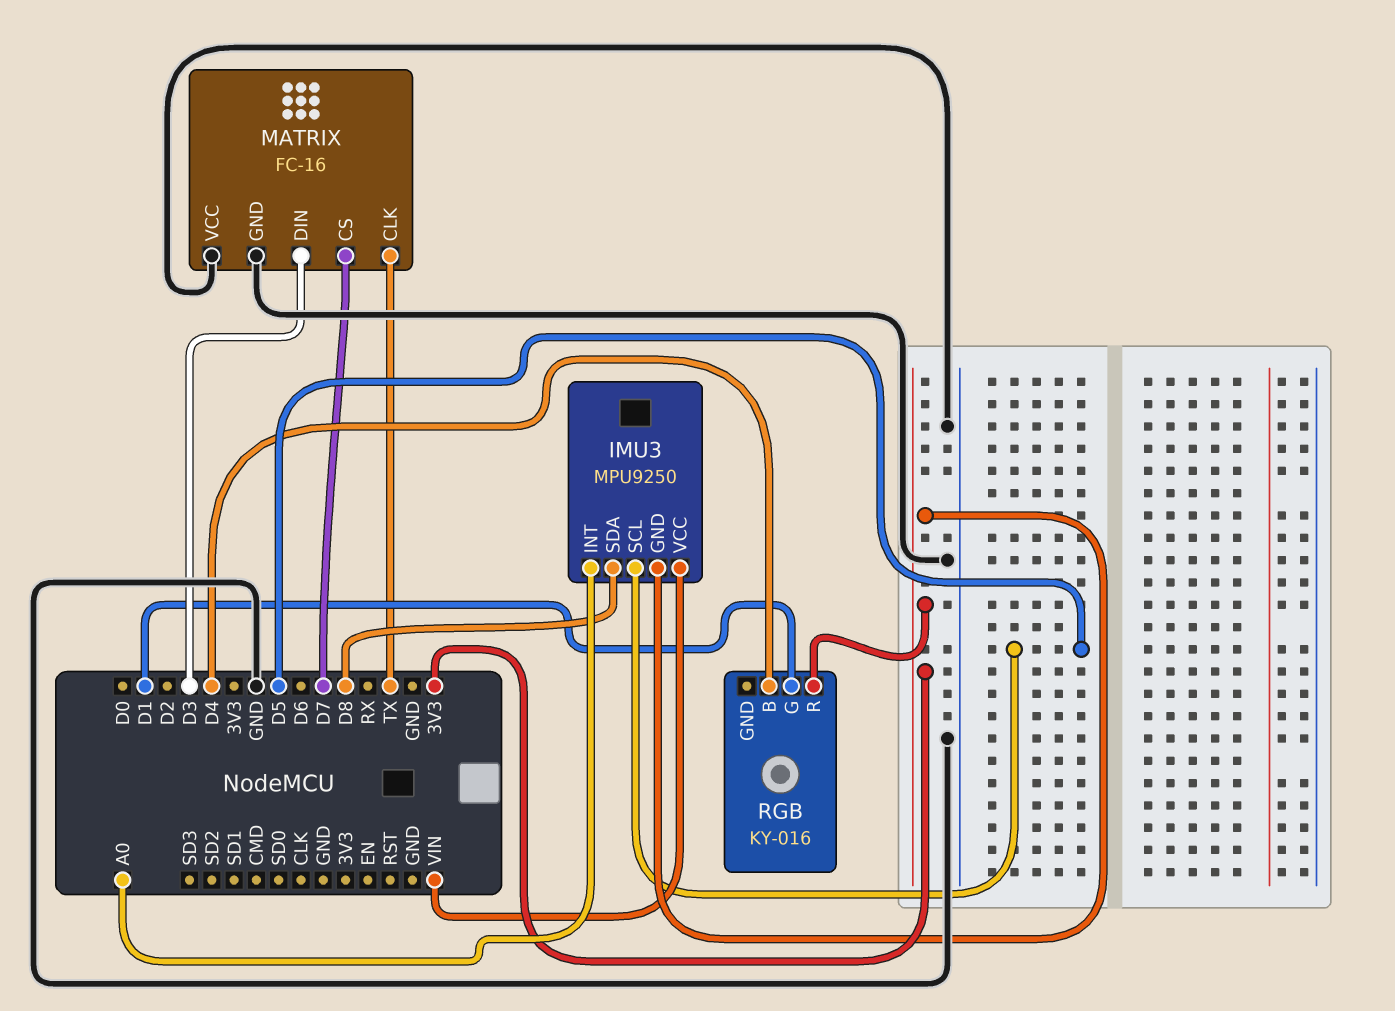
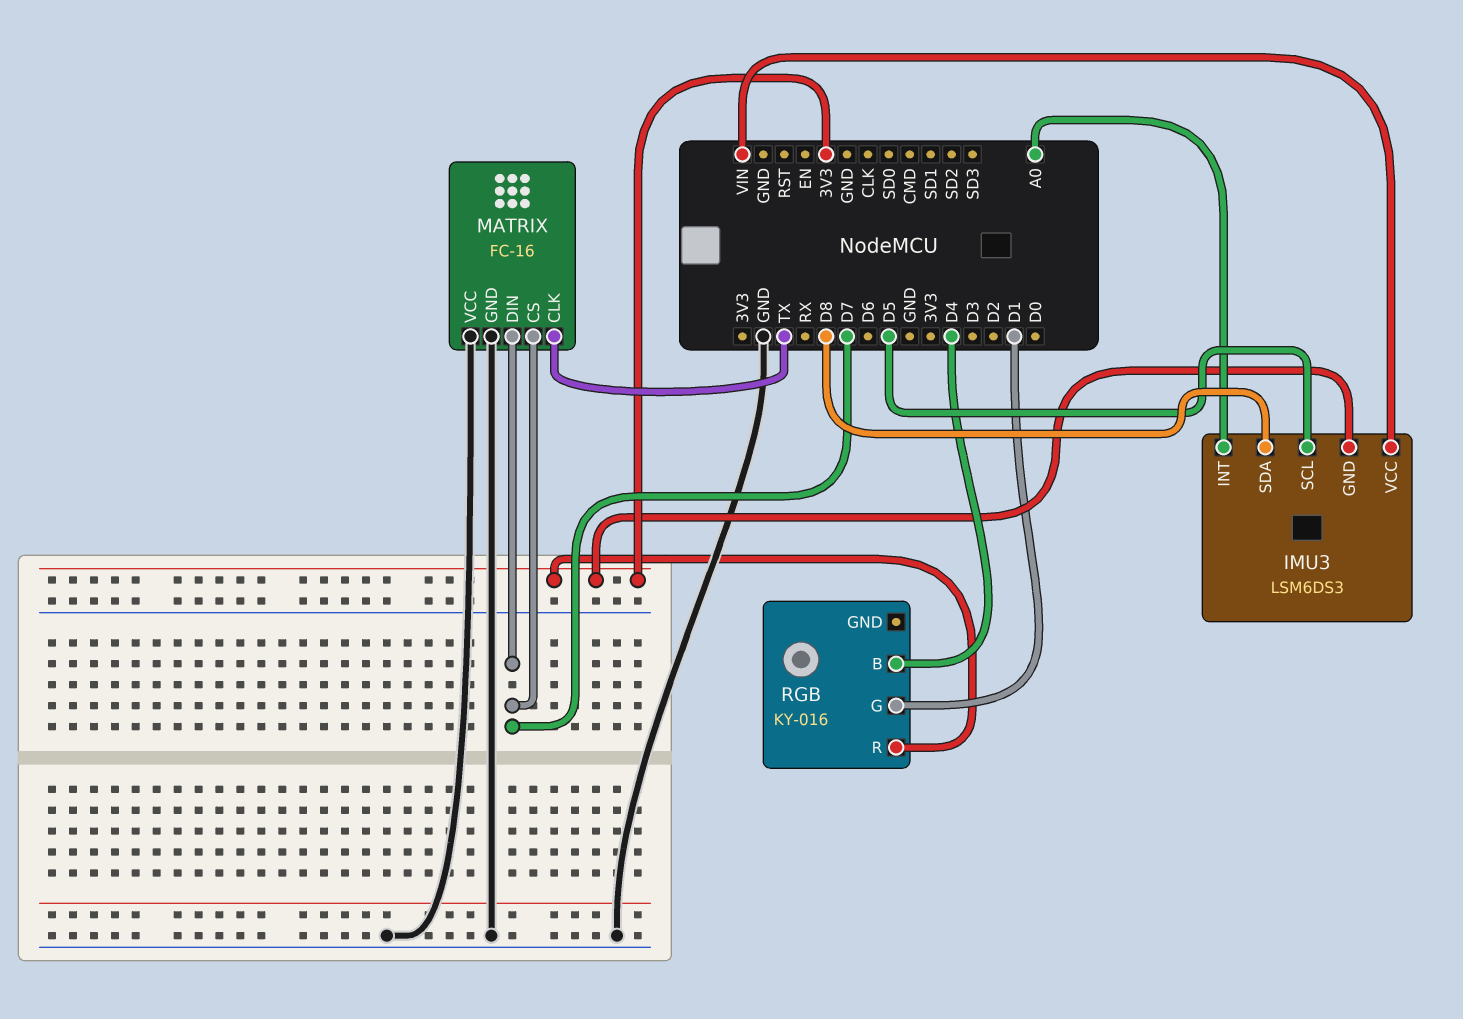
IMU3: MPU9250 -> LSM6DS3
MATRIX pin DIN: D3 -> D7

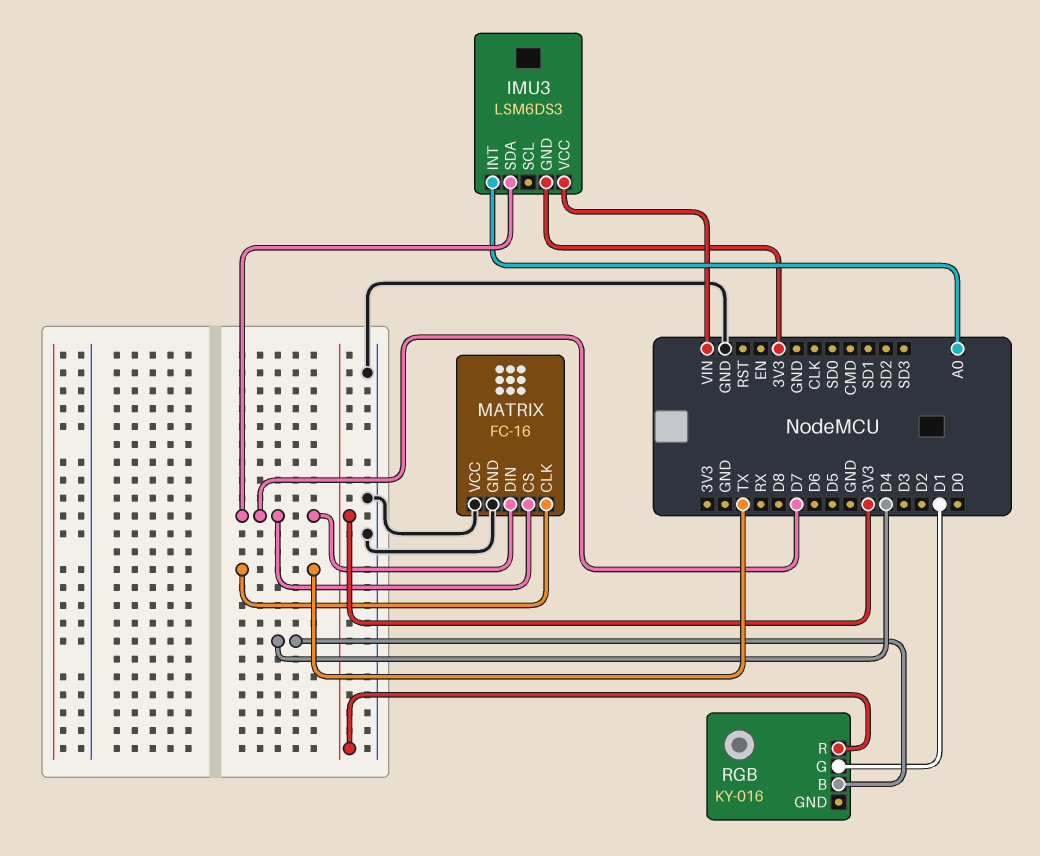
IMU3 pin SCL: D5 -> none
IMU3 pin SDA: D8 -> D7

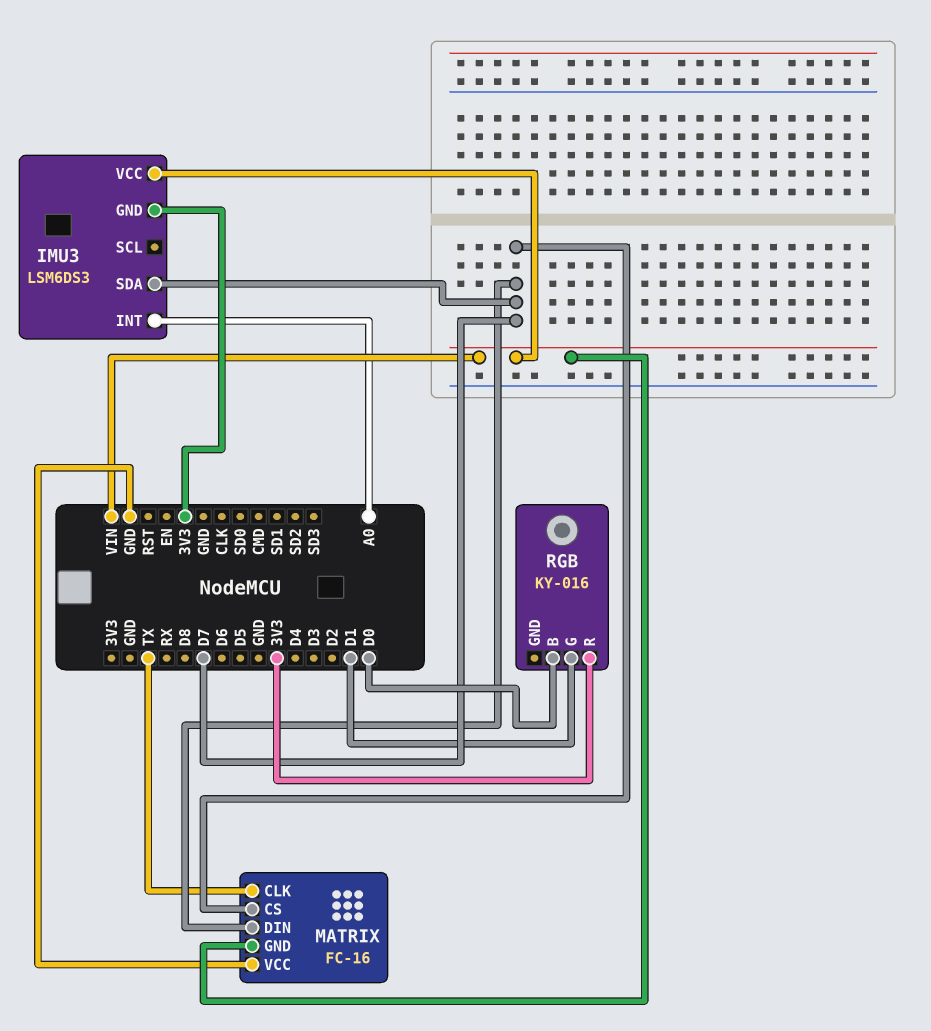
MATRIX pin GND: GND -> VIN
RGB pin B: D4 -> D0

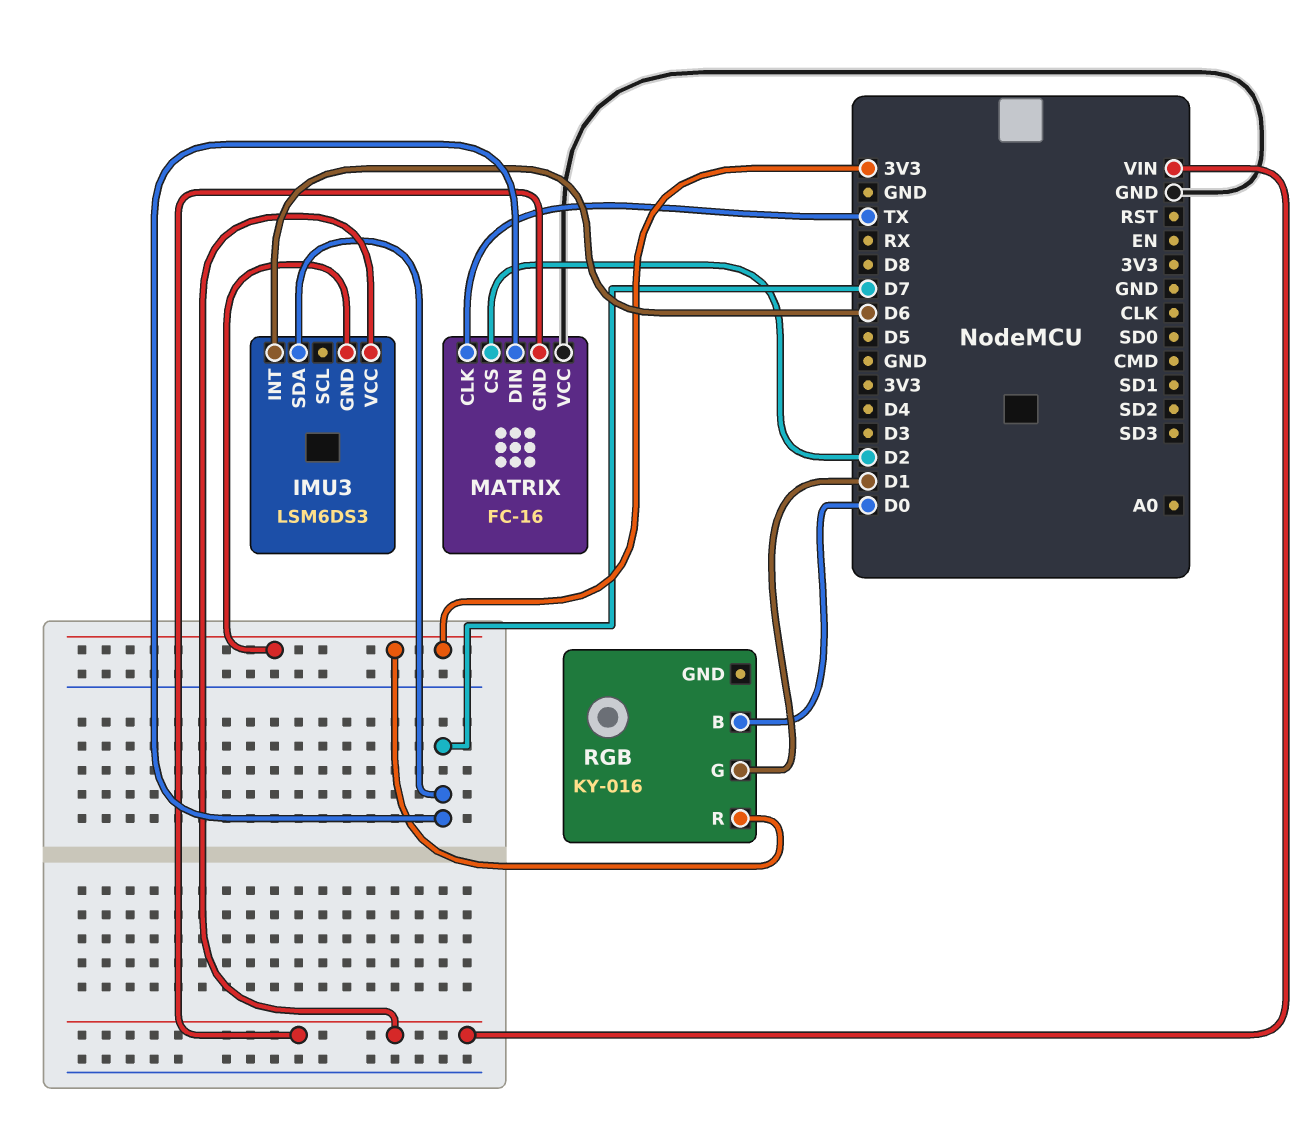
IMU3 pin INT: A0 -> D6
MATRIX pin CS: D7 -> D2

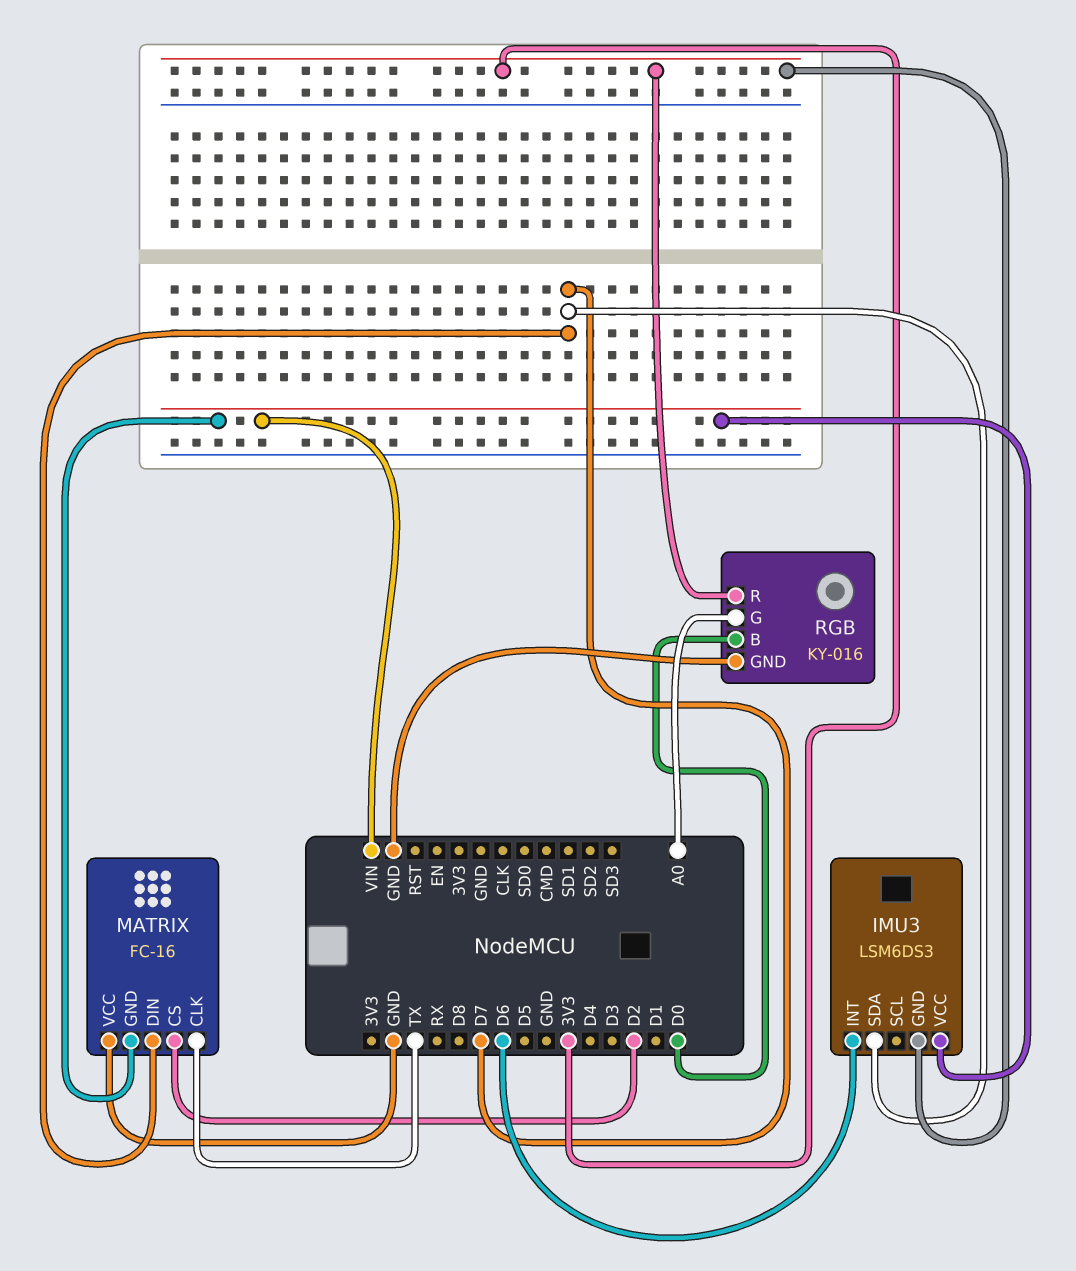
RGB pin G: D1 -> A0
RGB pin GND: none -> GND

